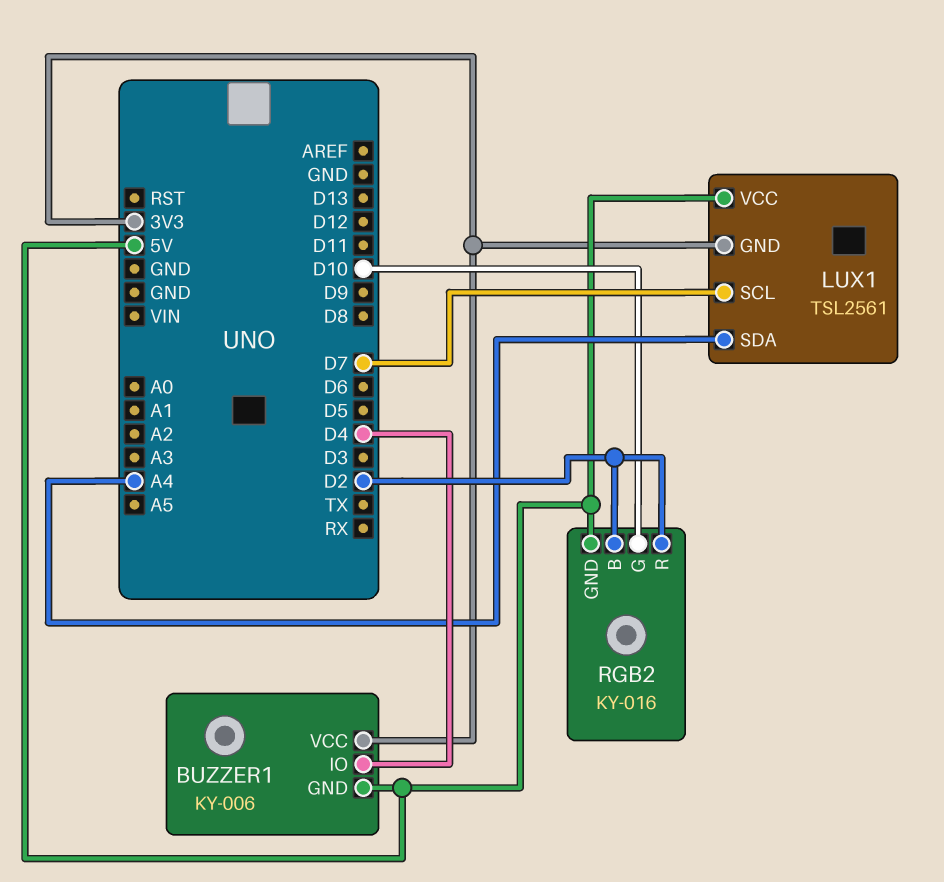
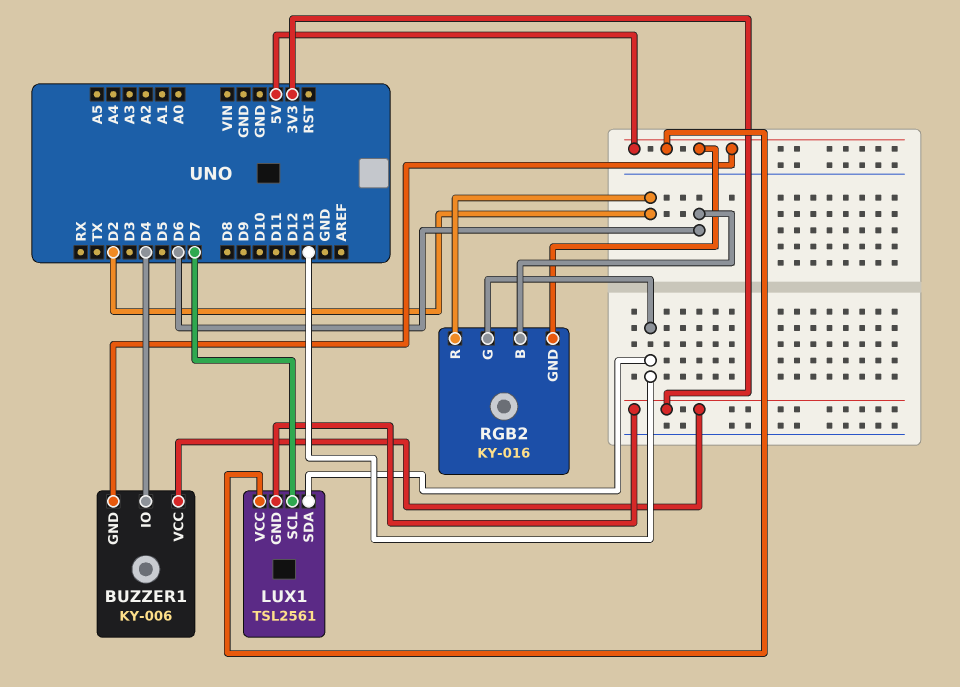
LUX1 pin SDA: A4 -> D13
RGB2 pin B: D2 -> D6
RGB2 pin G: D10 -> D13

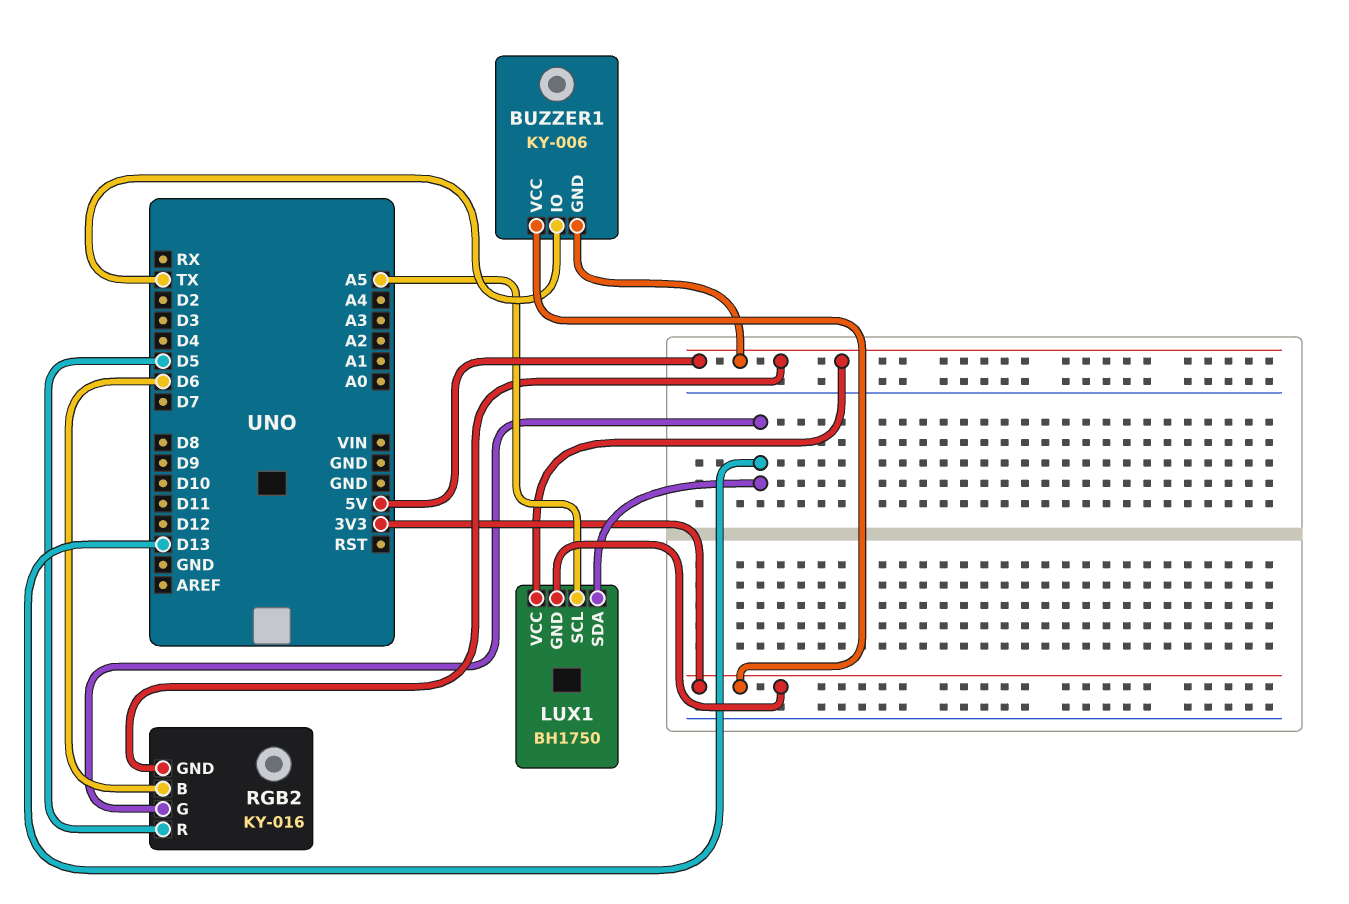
BUZZER1 pin IO: D4 -> TX
LUX1: TSL2561 -> BH1750
LUX1 pin SCL: D7 -> A5
RGB2 pin R: D2 -> D5

